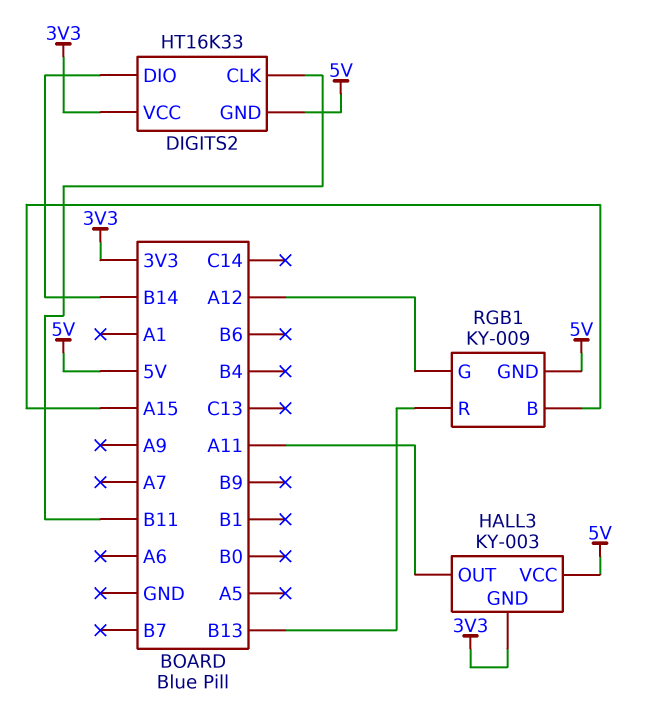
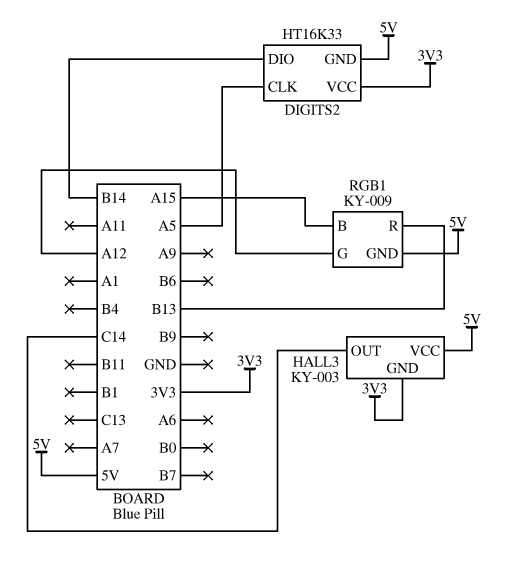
DIGITS2 pin CLK: B11 -> A5
HALL3 pin OUT: A11 -> C14

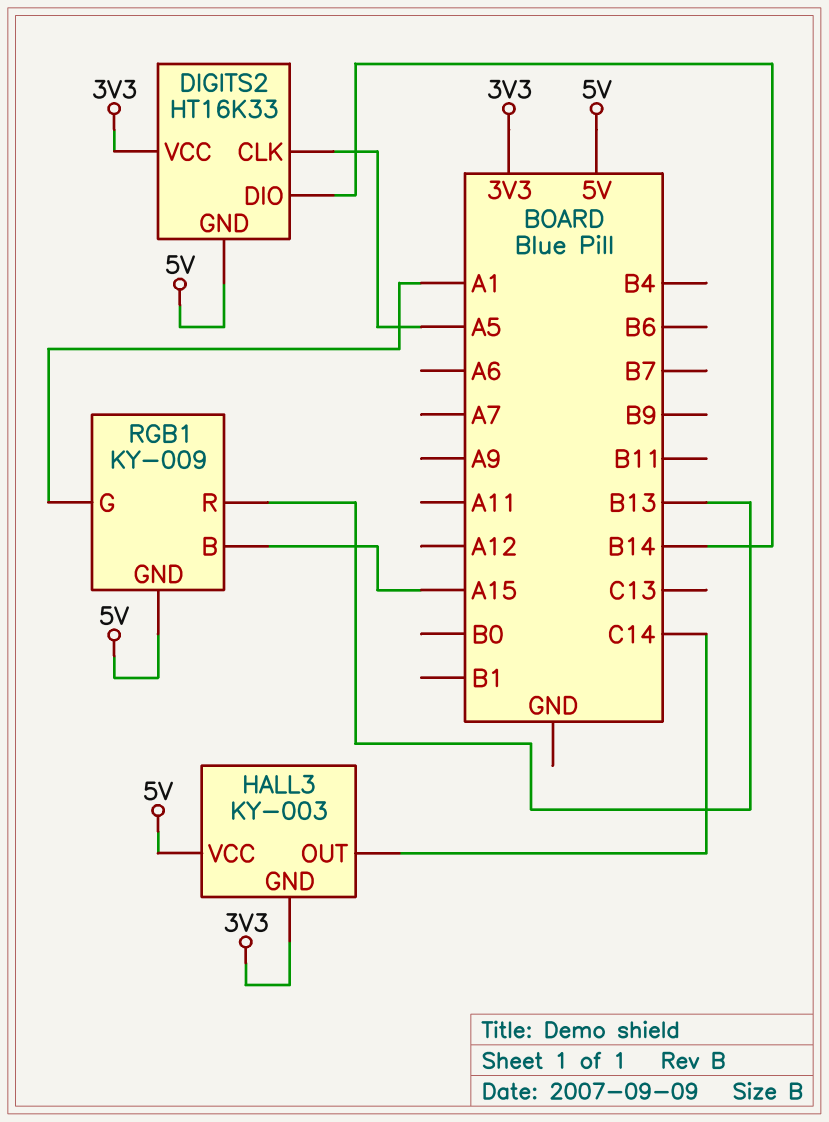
RGB1 pin G: A12 -> A1

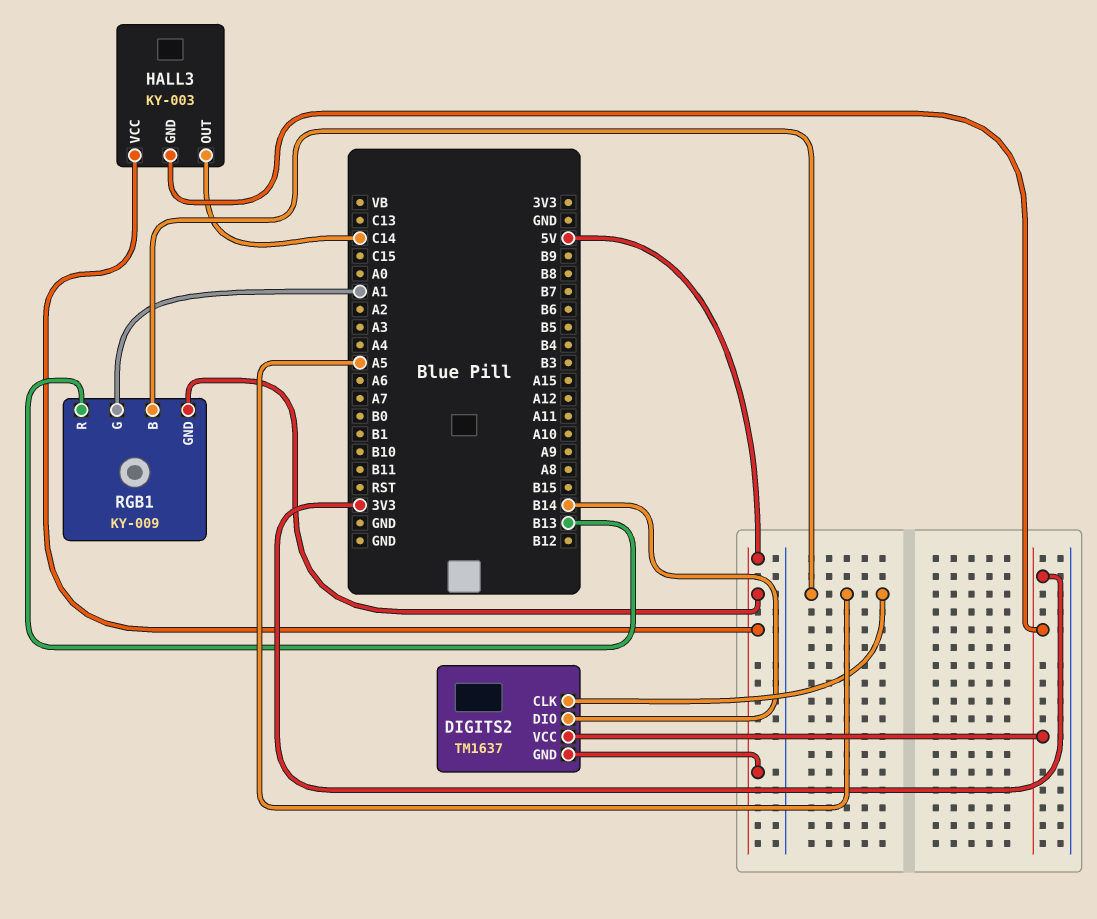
DIGITS2: HT16K33 -> TM1637
RGB1 pin B: A15 -> A5

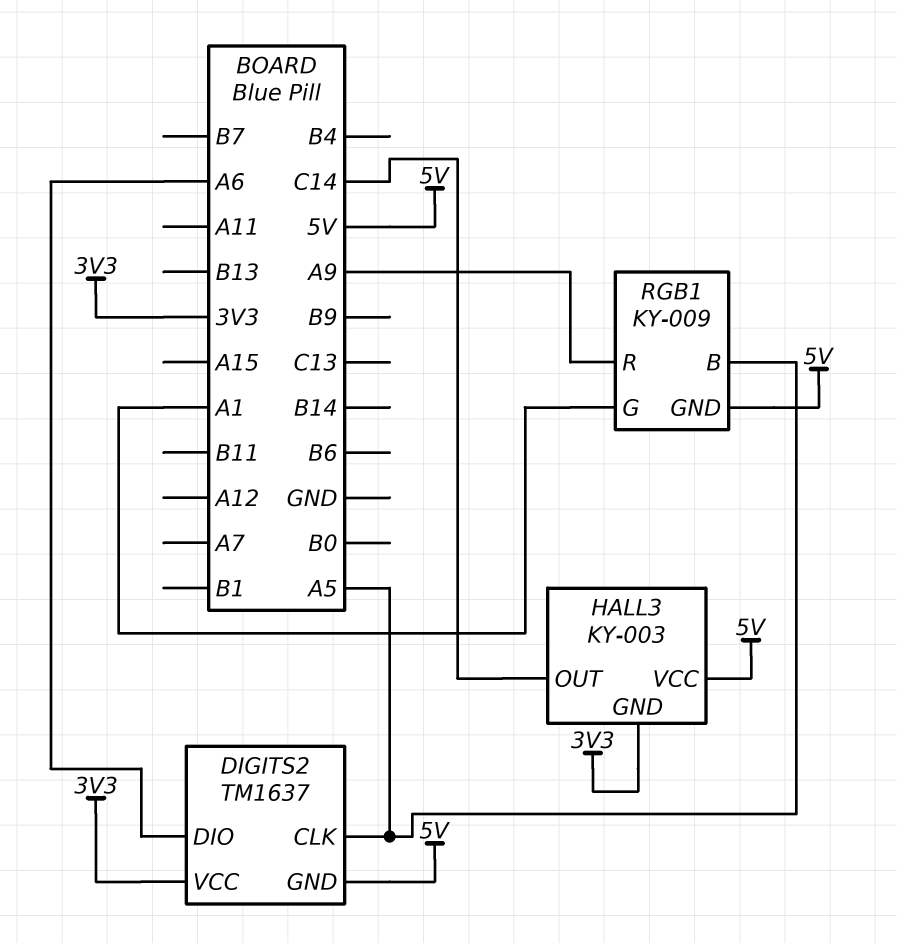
DIGITS2 pin DIO: B14 -> A6
RGB1 pin R: B13 -> A9

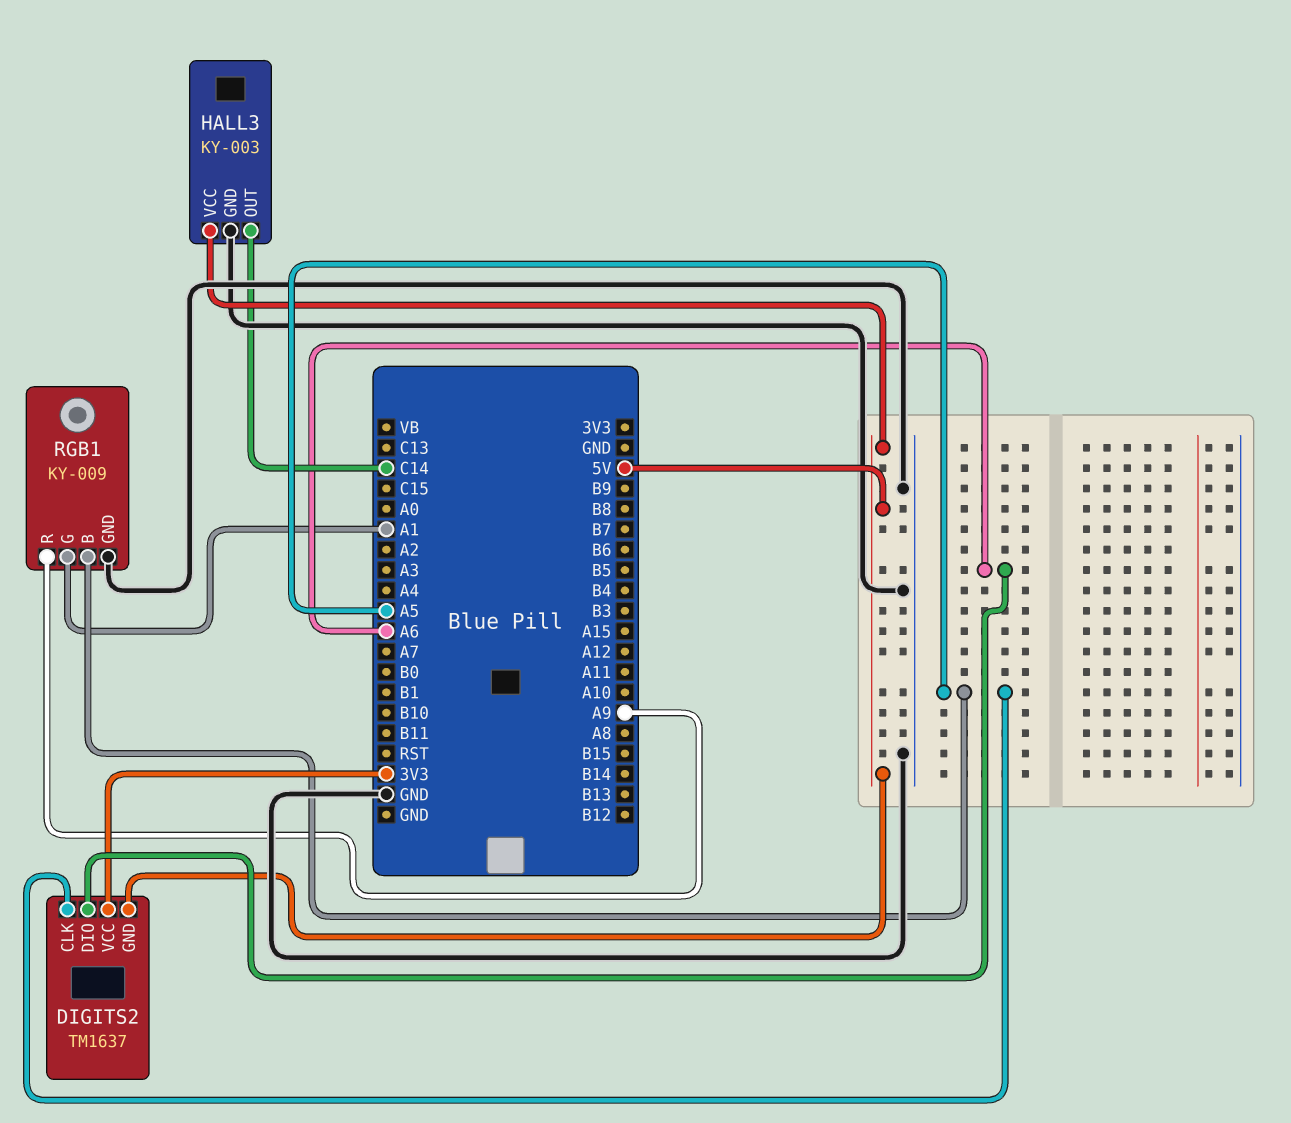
HALL3 pin GND: 3V3 -> GND
RGB1 pin GND: 5V -> GND

